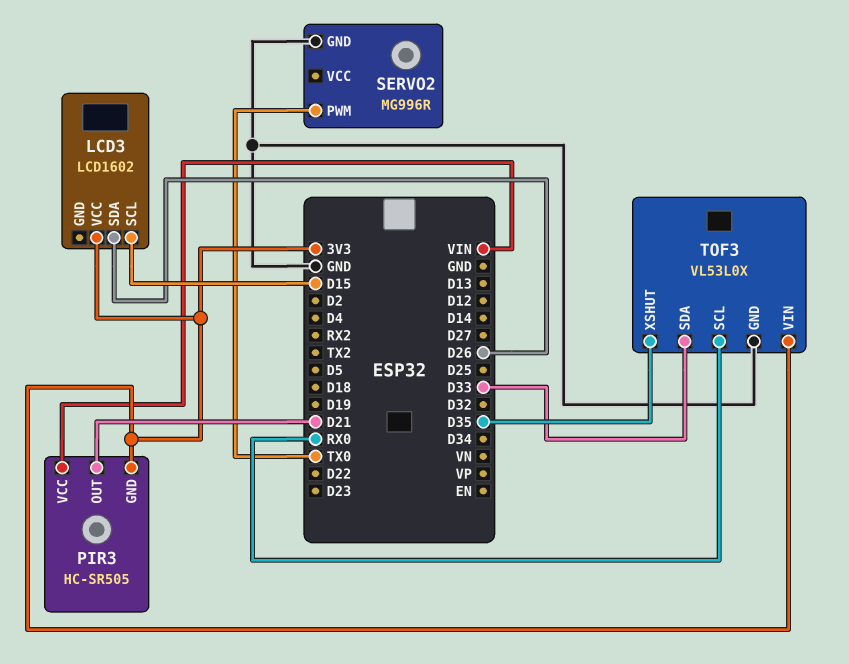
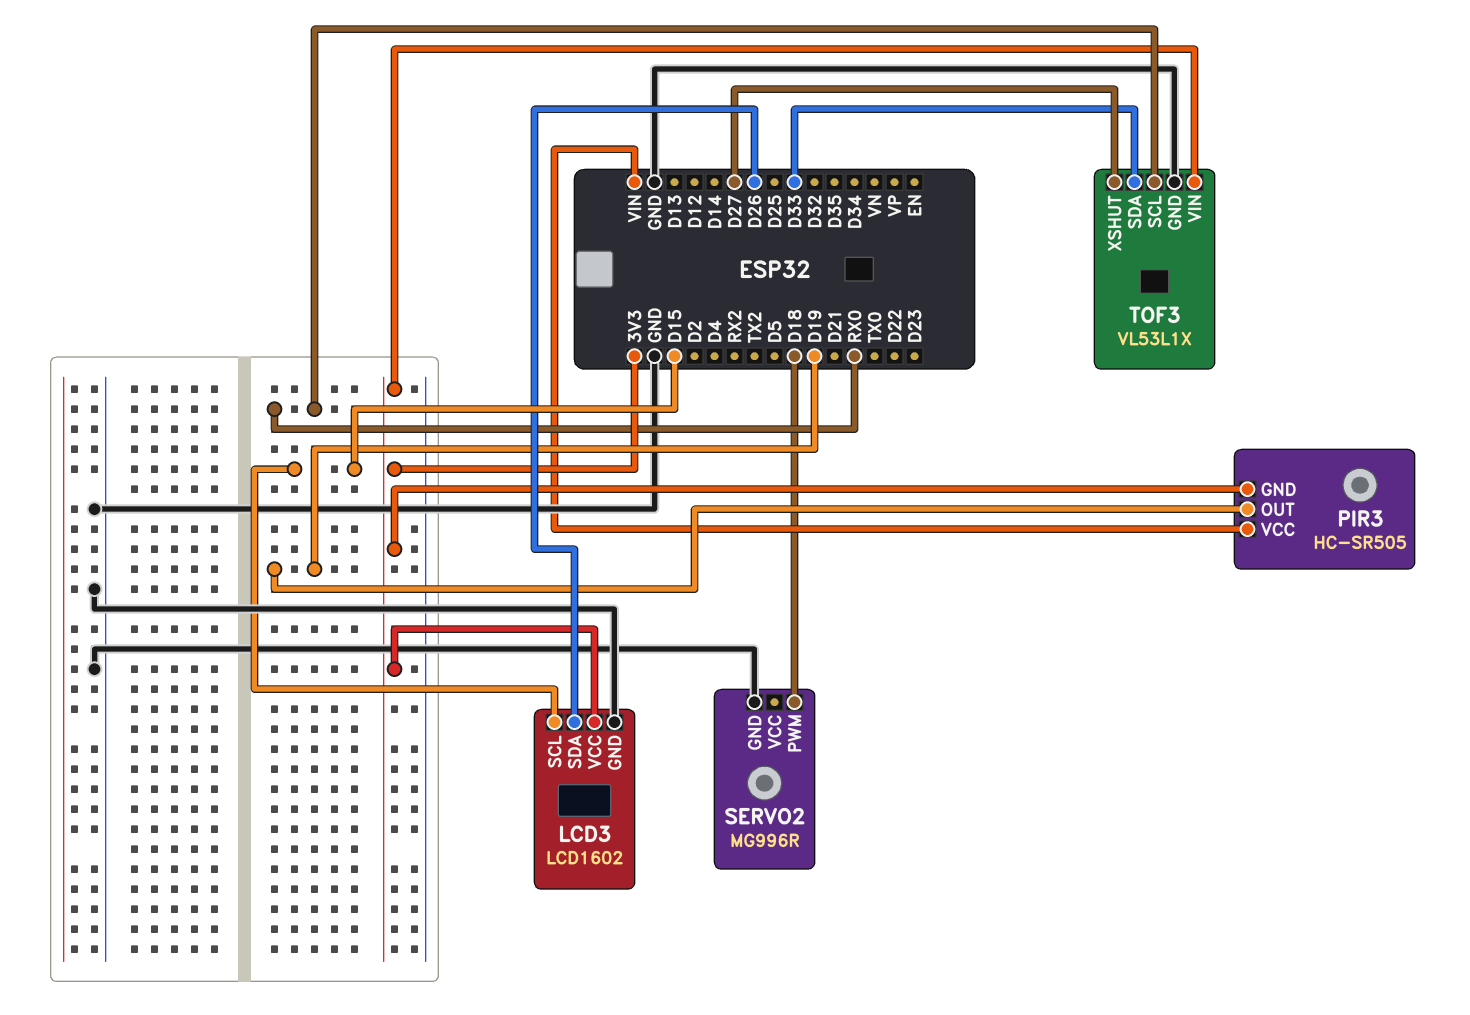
LCD3 pin GND: none -> GND
PIR3 pin OUT: D21 -> D19
SERVO2 pin PWM: TX0 -> D18
TOF3: VL53L0X -> VL53L1X
TOF3 pin XSHUT: D35 -> D27

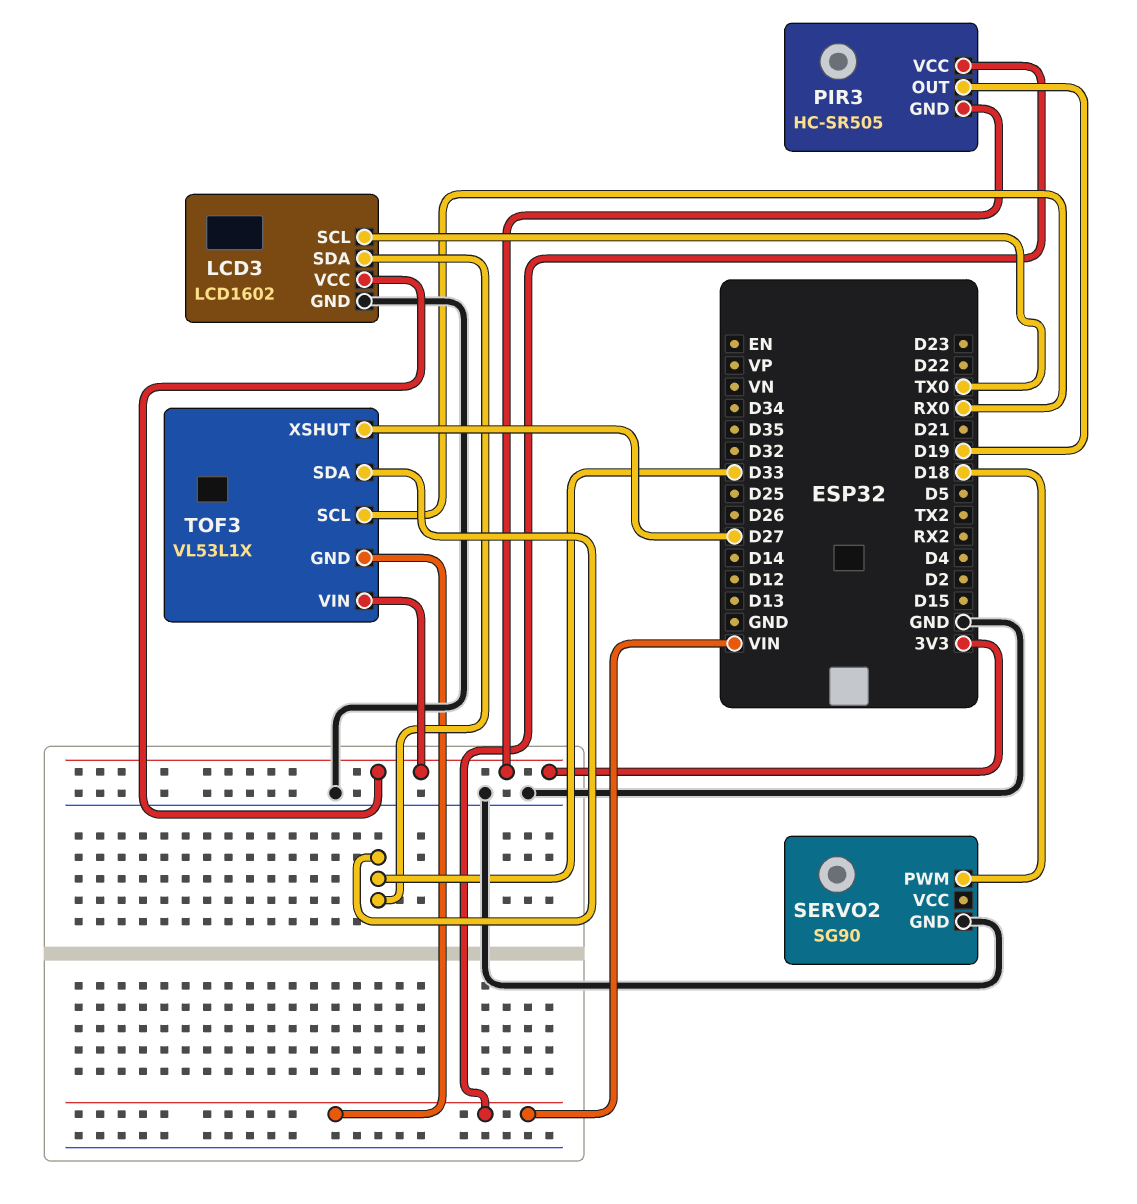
LCD3 pin SCL: D15 -> TX0
LCD3 pin SDA: D26 -> D33
SERVO2: MG996R -> SG90
TOF3 pin GND: GND -> VIN

